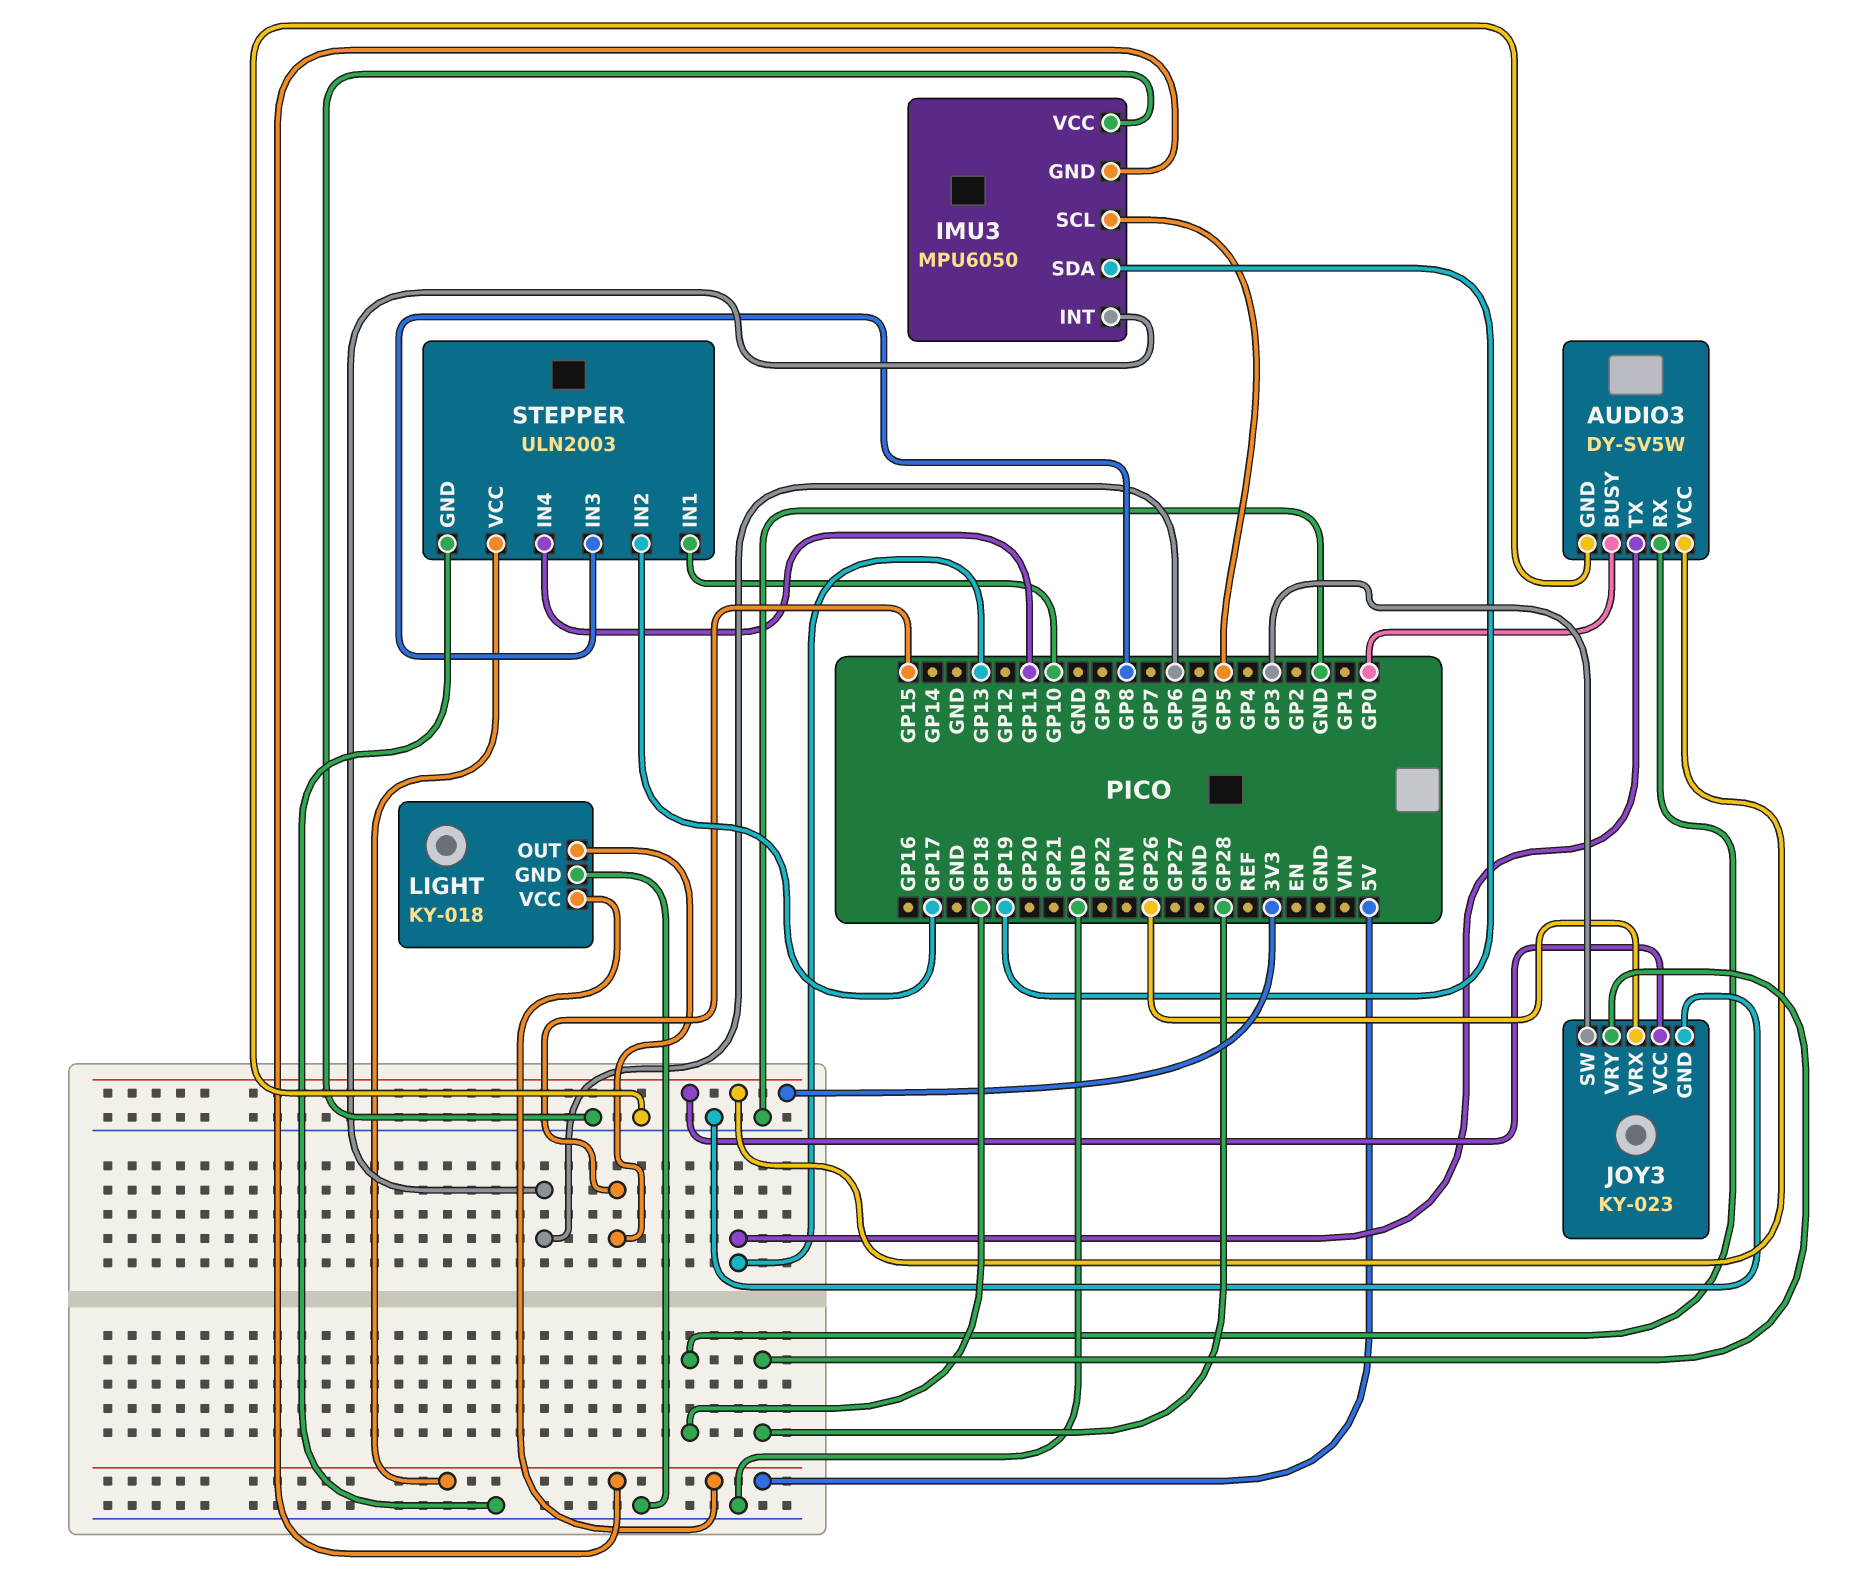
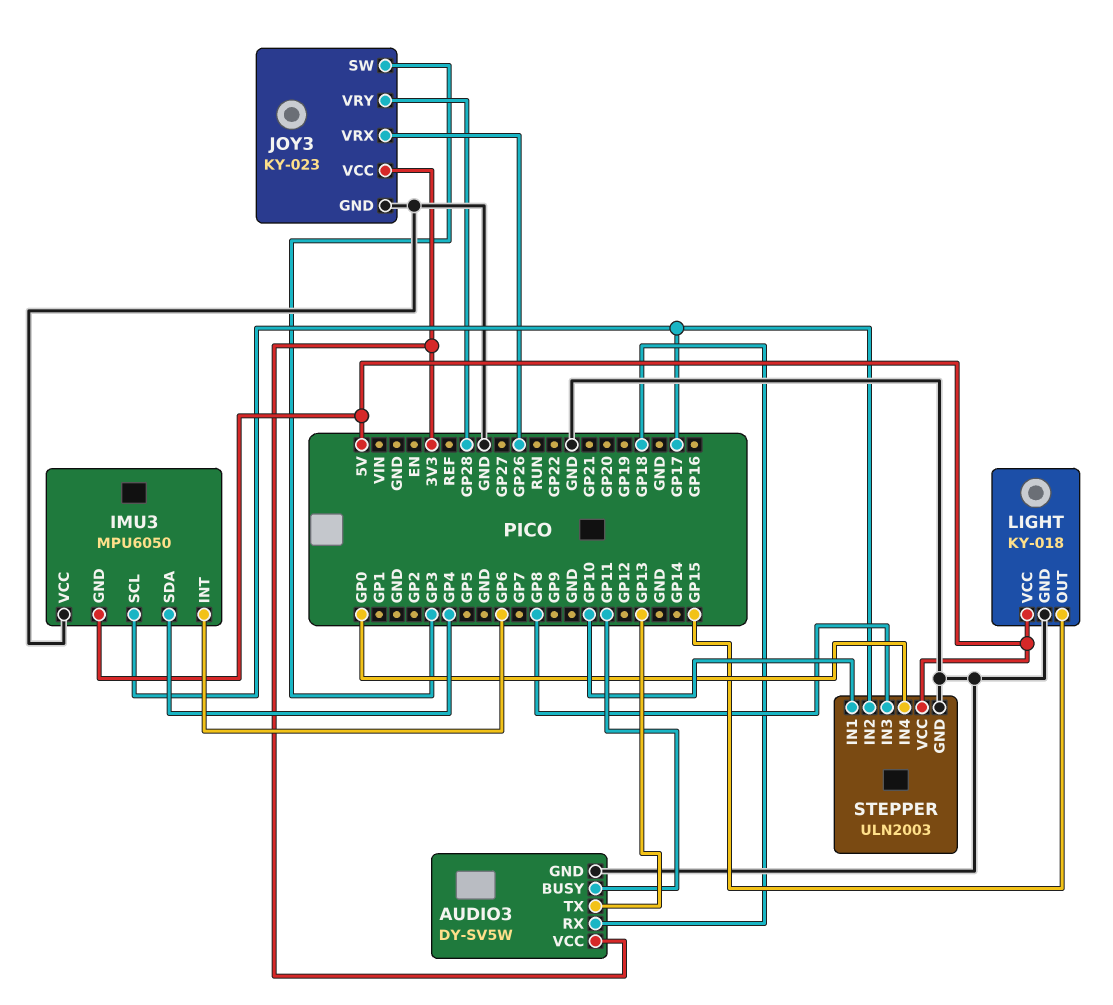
AUDIO3 pin BUSY: GP0 -> GP11
IMU3 pin SCL: GP5 -> GP17
IMU3 pin SDA: GP19 -> GP4
STEPPER pin IN4: GP11 -> GP0

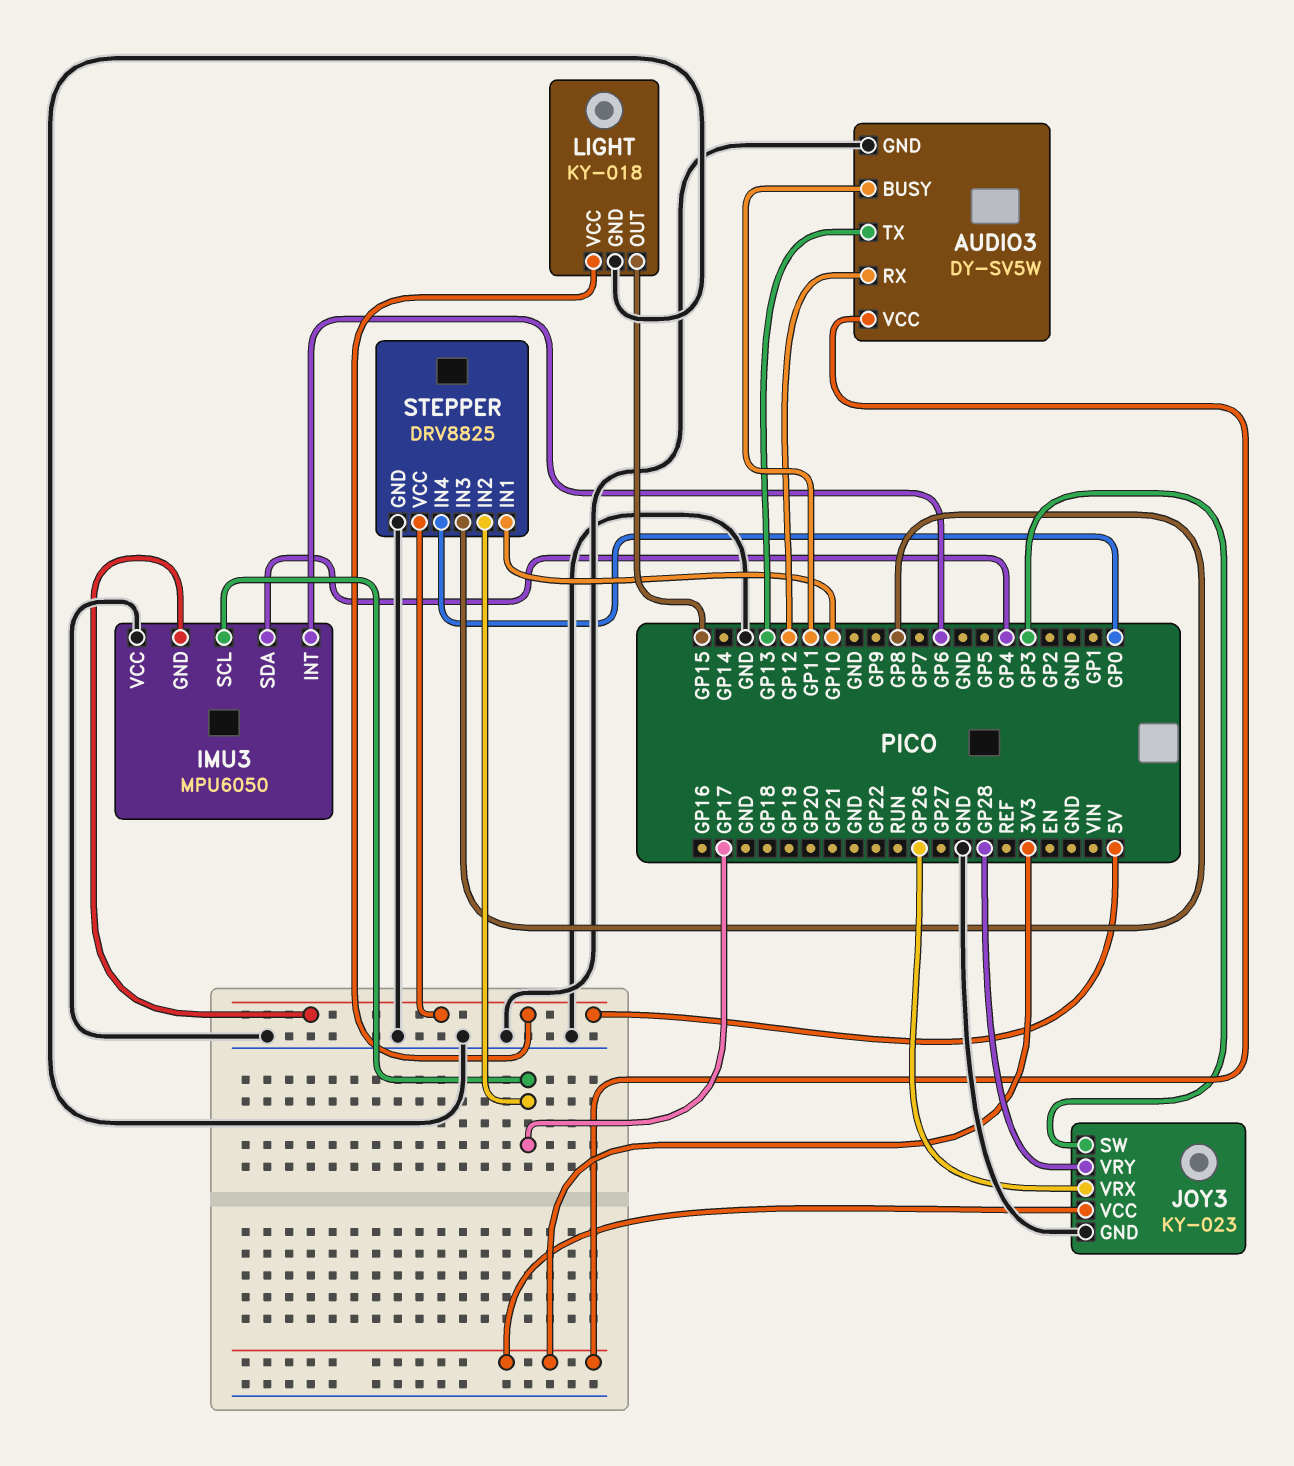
AUDIO3 pin RX: GP18 -> GP12
STEPPER: ULN2003 -> DRV8825

